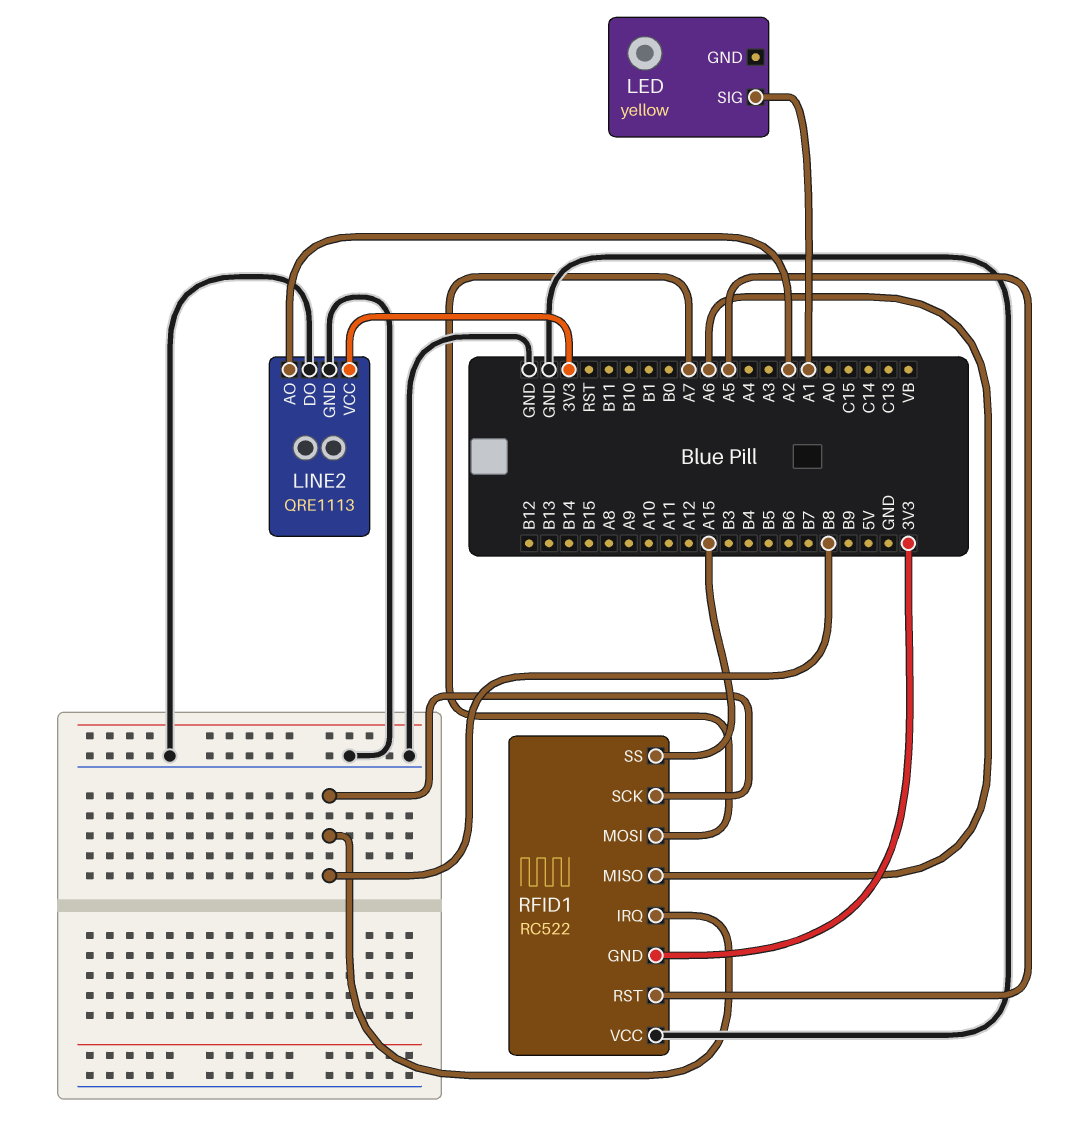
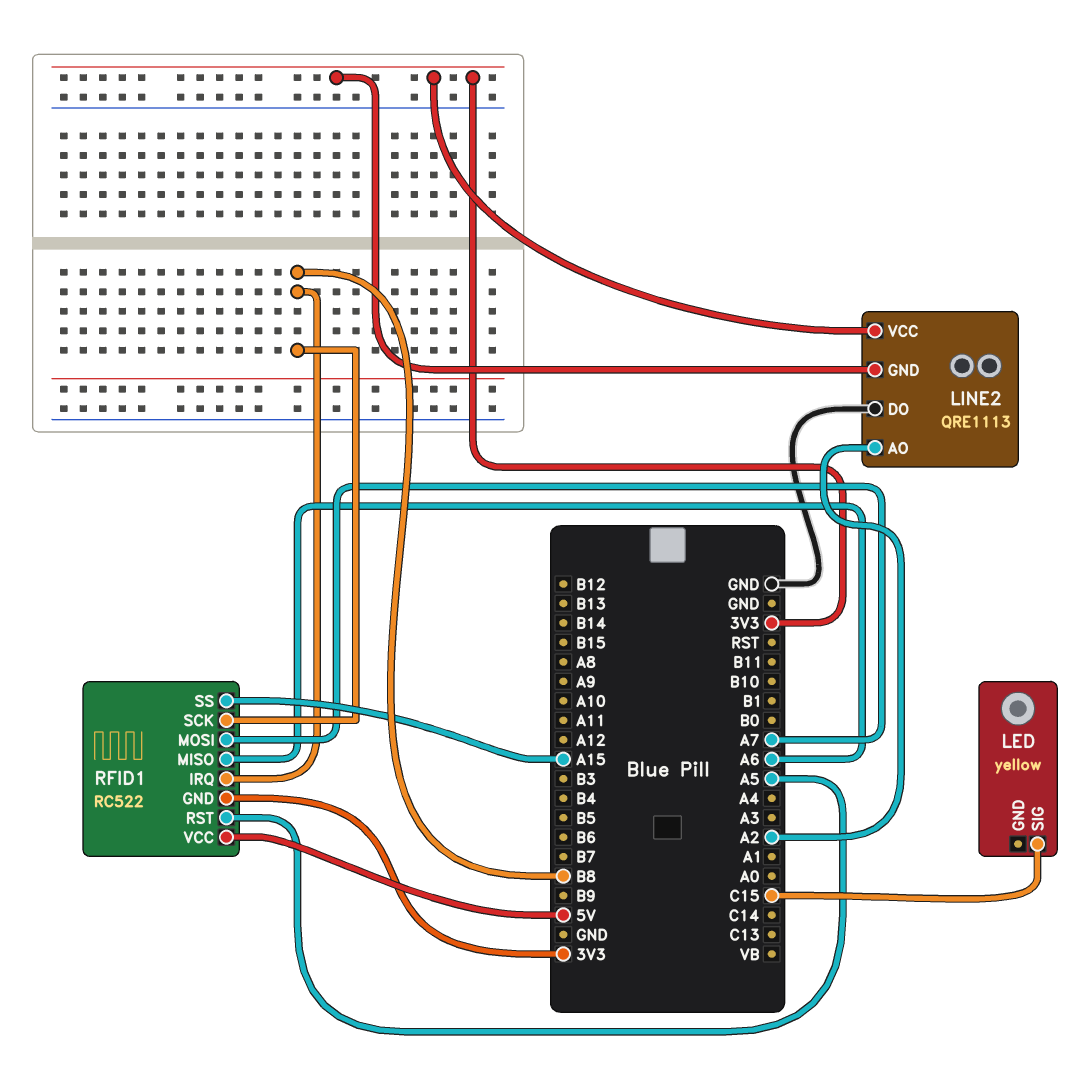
LED pin SIG: A1 -> C15
LINE2 pin GND: GND -> 3V3
RFID1 pin VCC: GND -> 5V

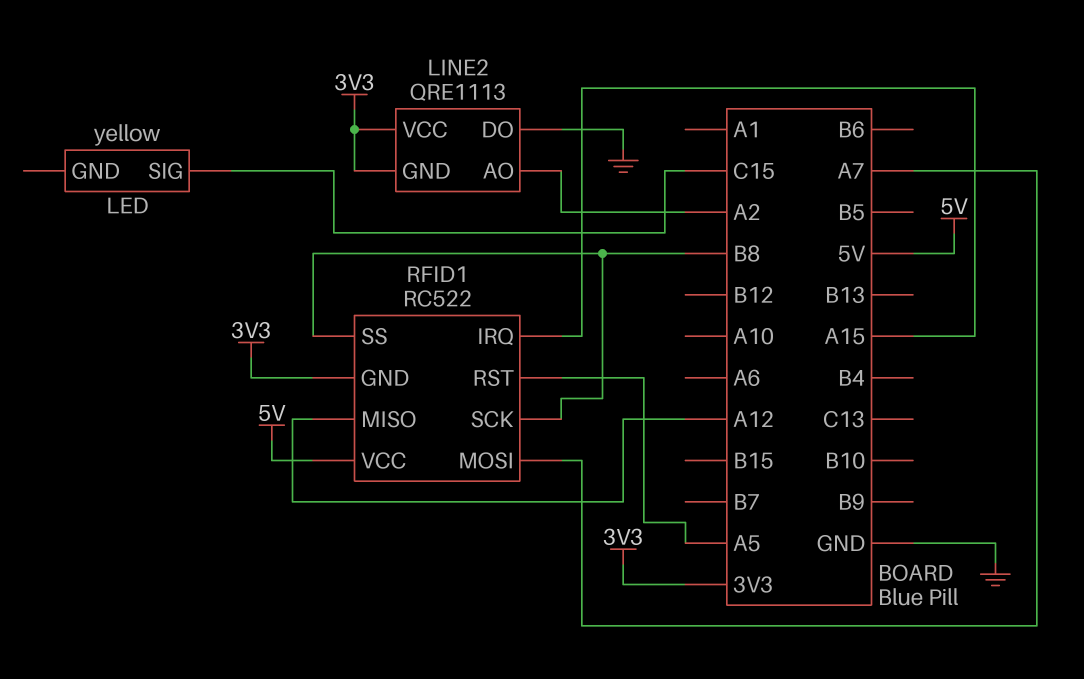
RFID1 pin IRQ: B8 -> A15
RFID1 pin MISO: A6 -> A12
RFID1 pin SS: A15 -> B8

